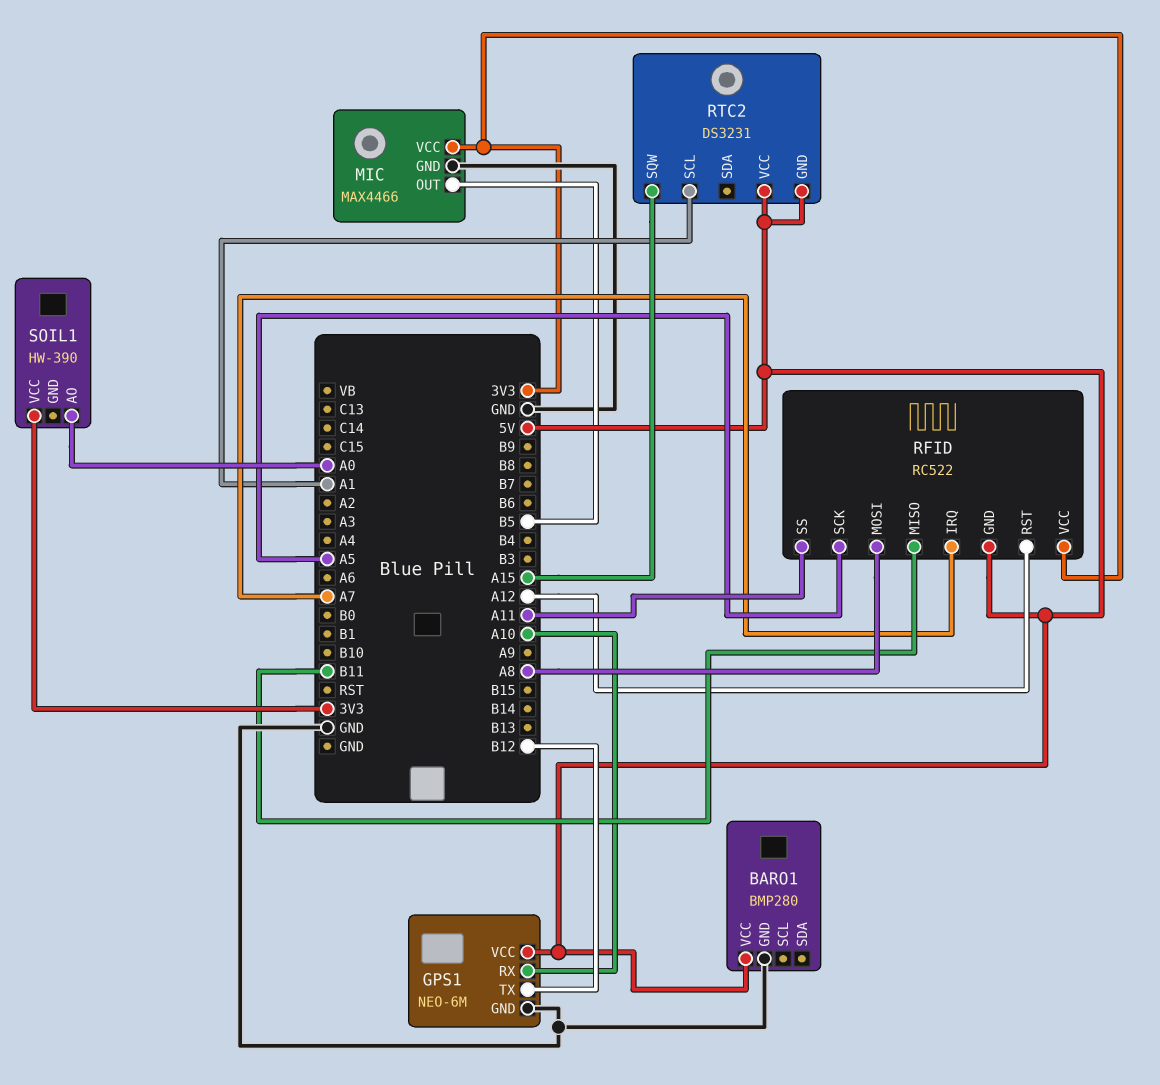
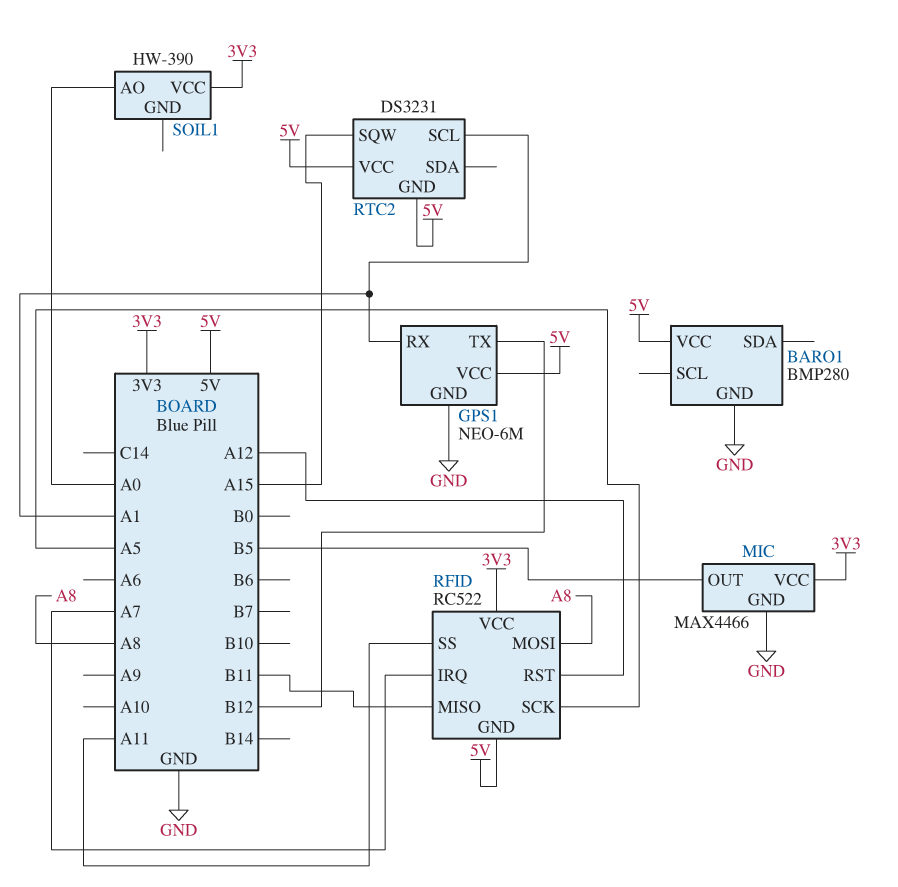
GPS1 pin RX: A10 -> A1

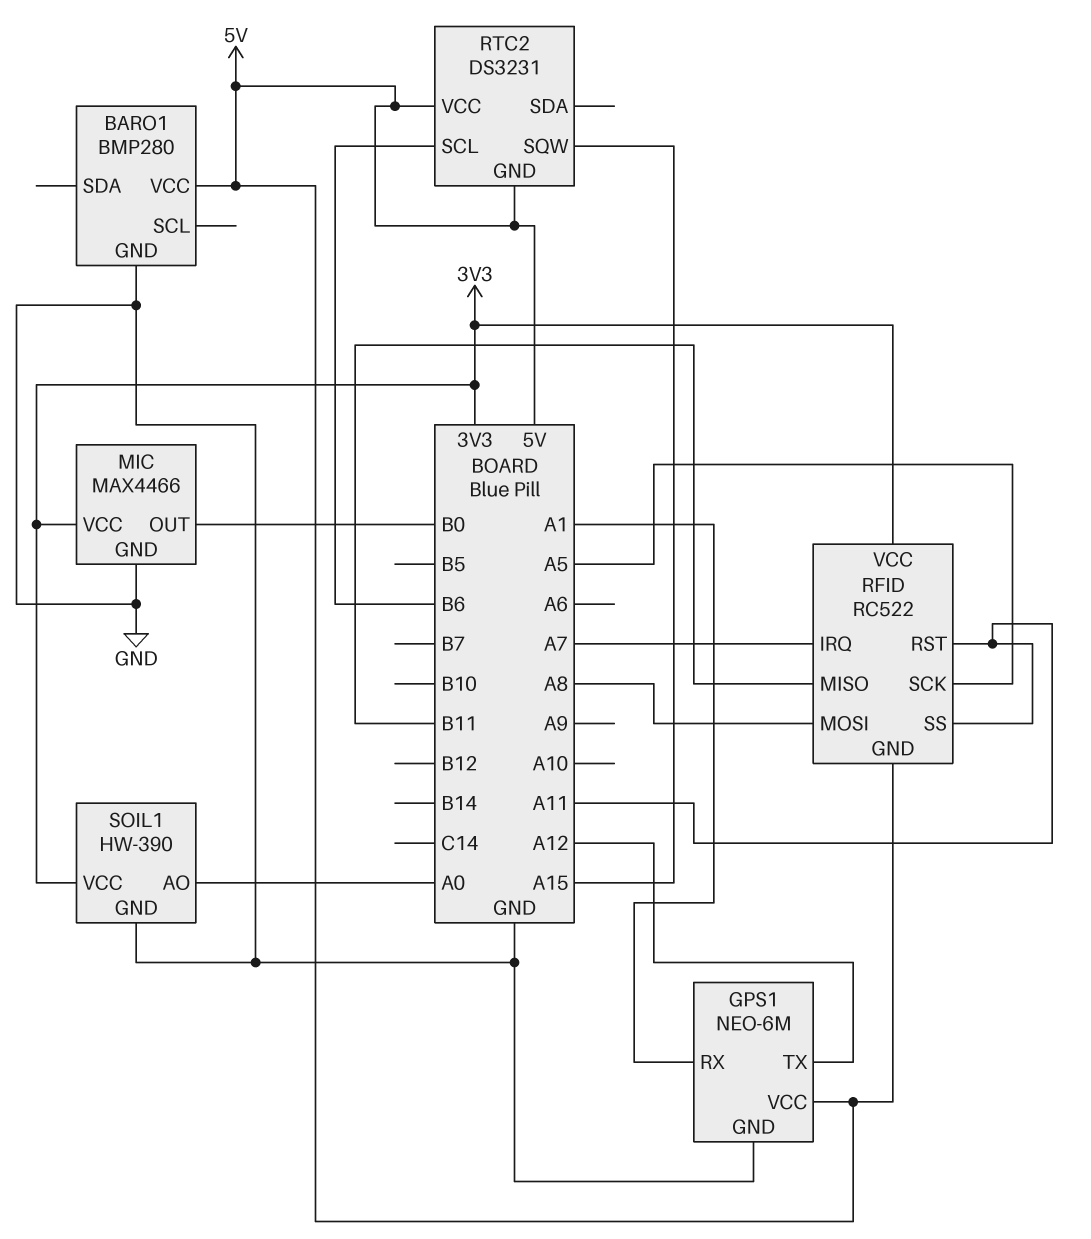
GPS1 pin TX: B12 -> A12
MIC pin OUT: B5 -> B0
RFID pin RST: A12 -> A11
RTC2 pin SCL: A1 -> B6
SOIL1 pin GND: none -> GND

